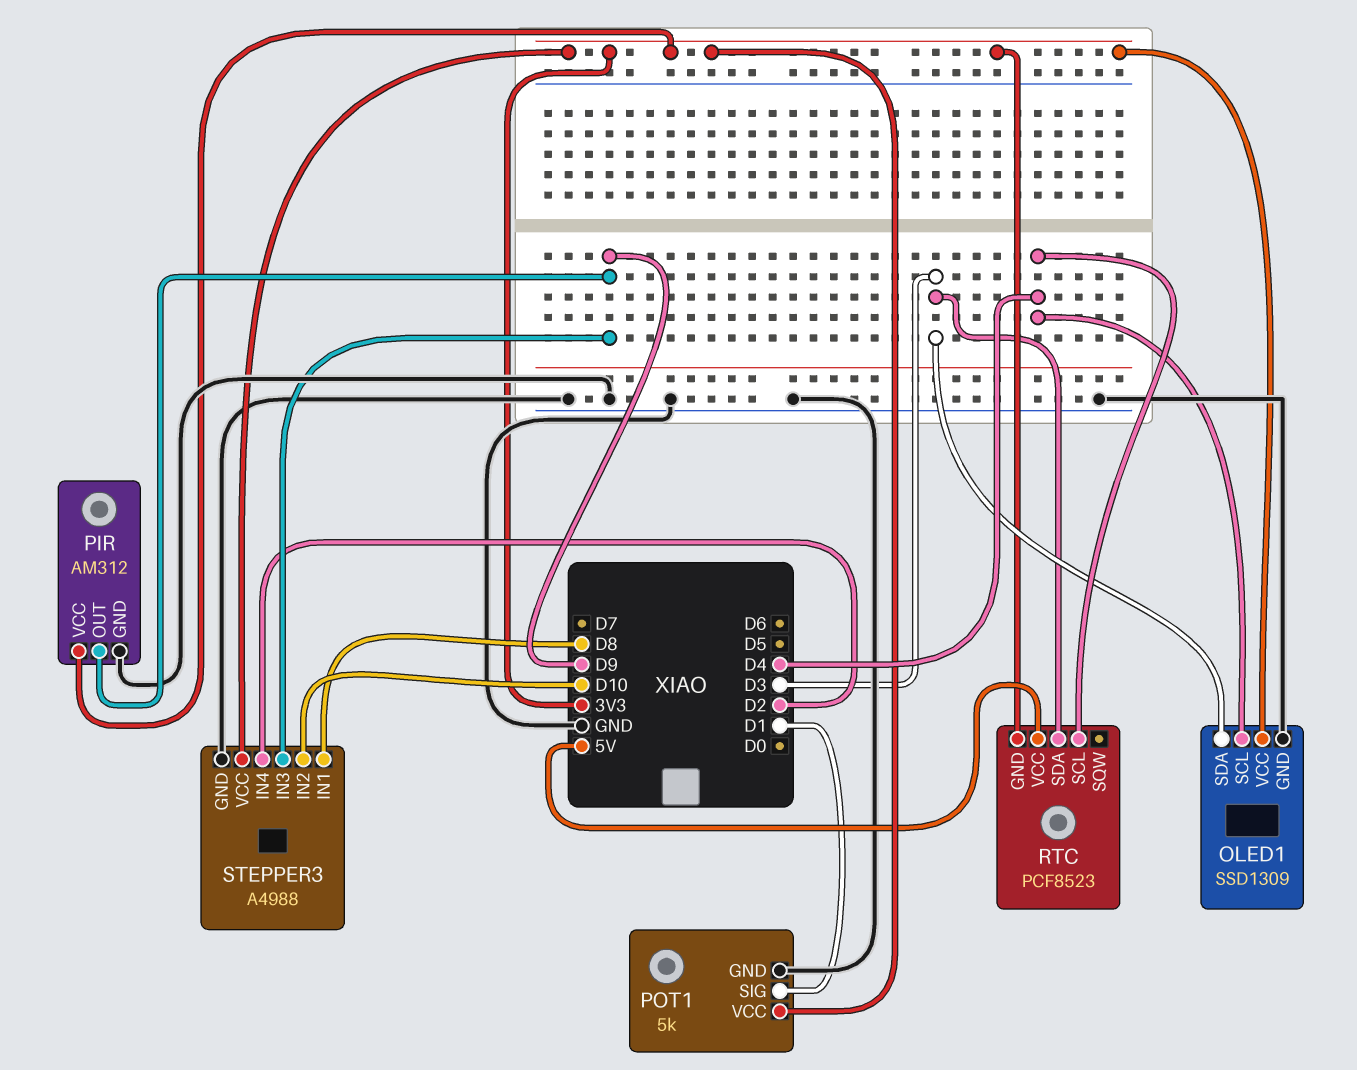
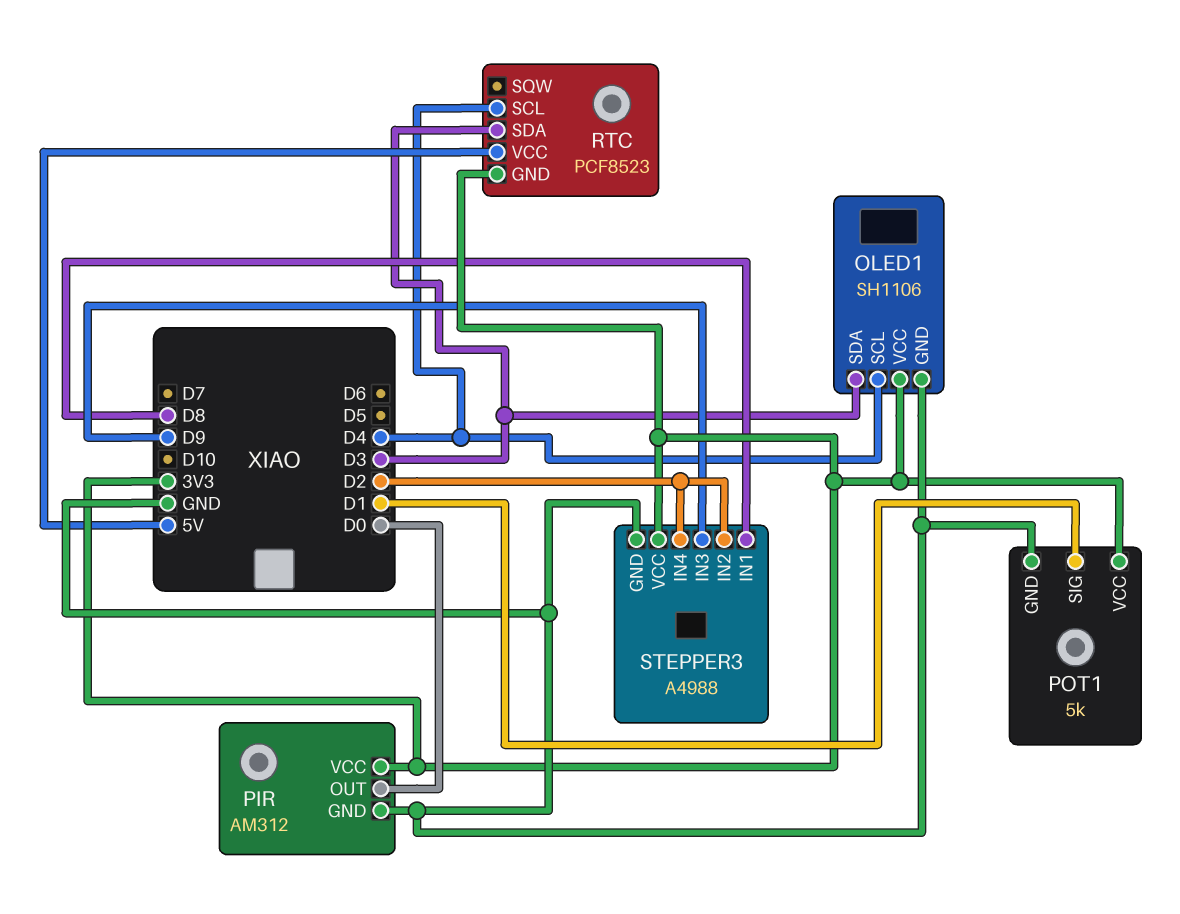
OLED1: SSD1309 -> SH1106
PIR pin OUT: D9 -> D0
STEPPER3 pin IN2: D10 -> D2

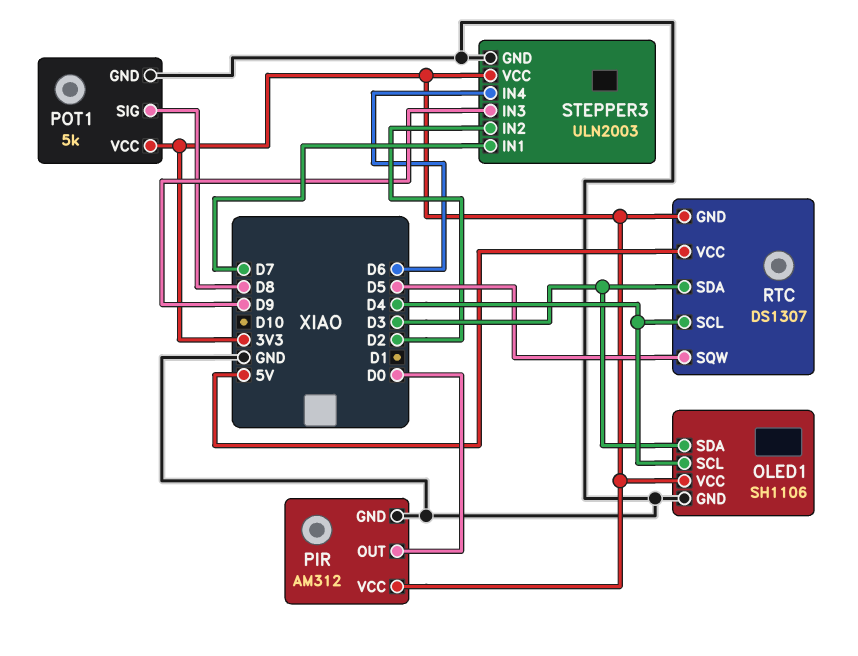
POT1 pin SIG: D1 -> D8
RTC: PCF8523 -> DS1307
RTC pin SQW: none -> D5
STEPPER3: A4988 -> ULN2003
STEPPER3 pin IN1: D8 -> D7
STEPPER3 pin IN4: D2 -> D6

